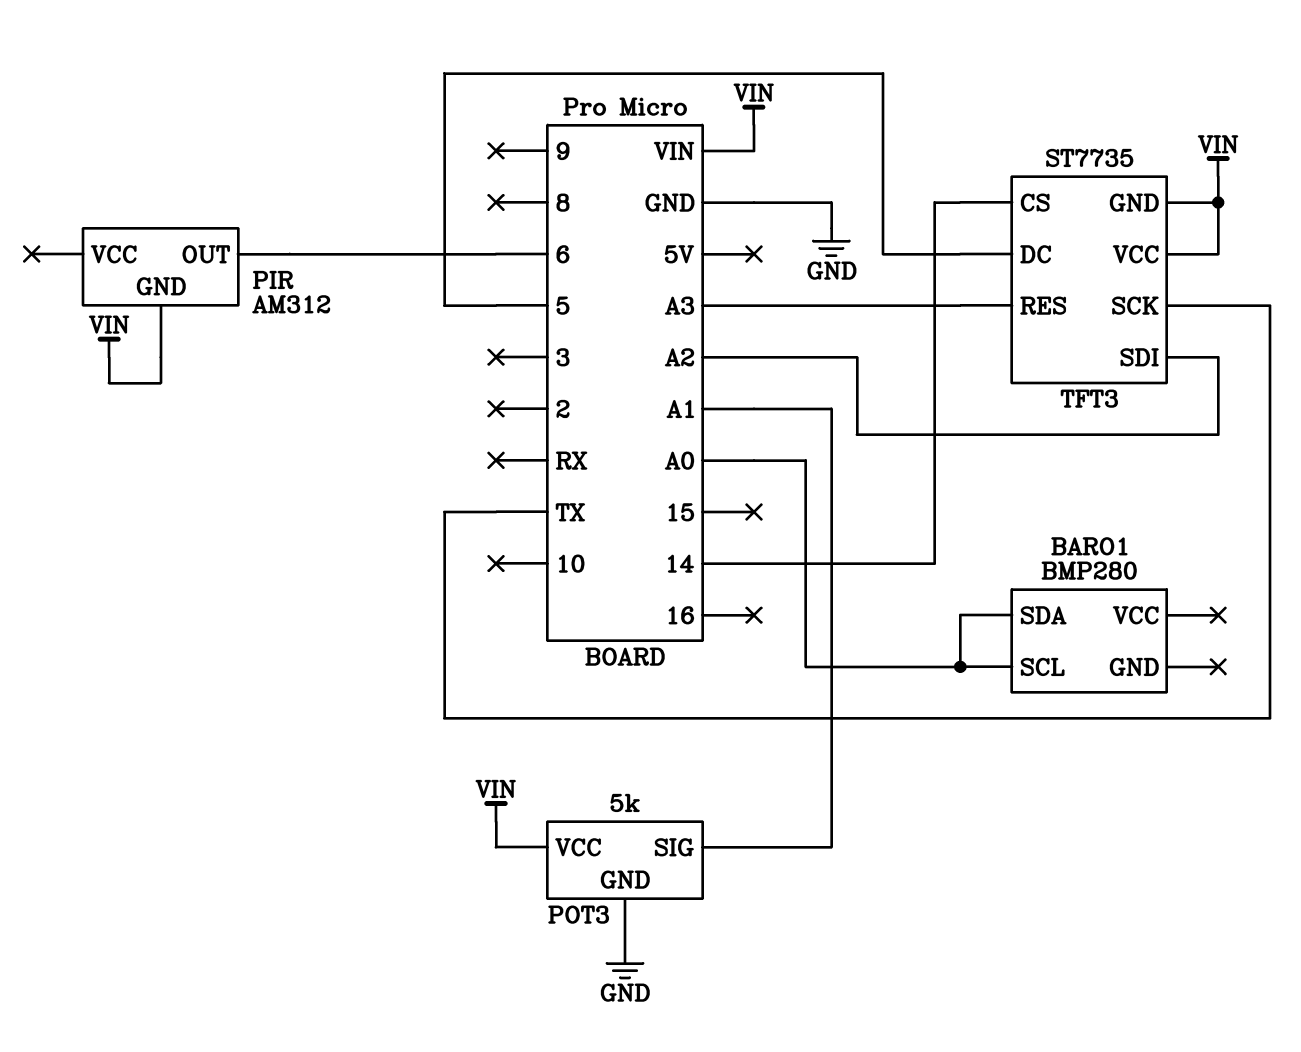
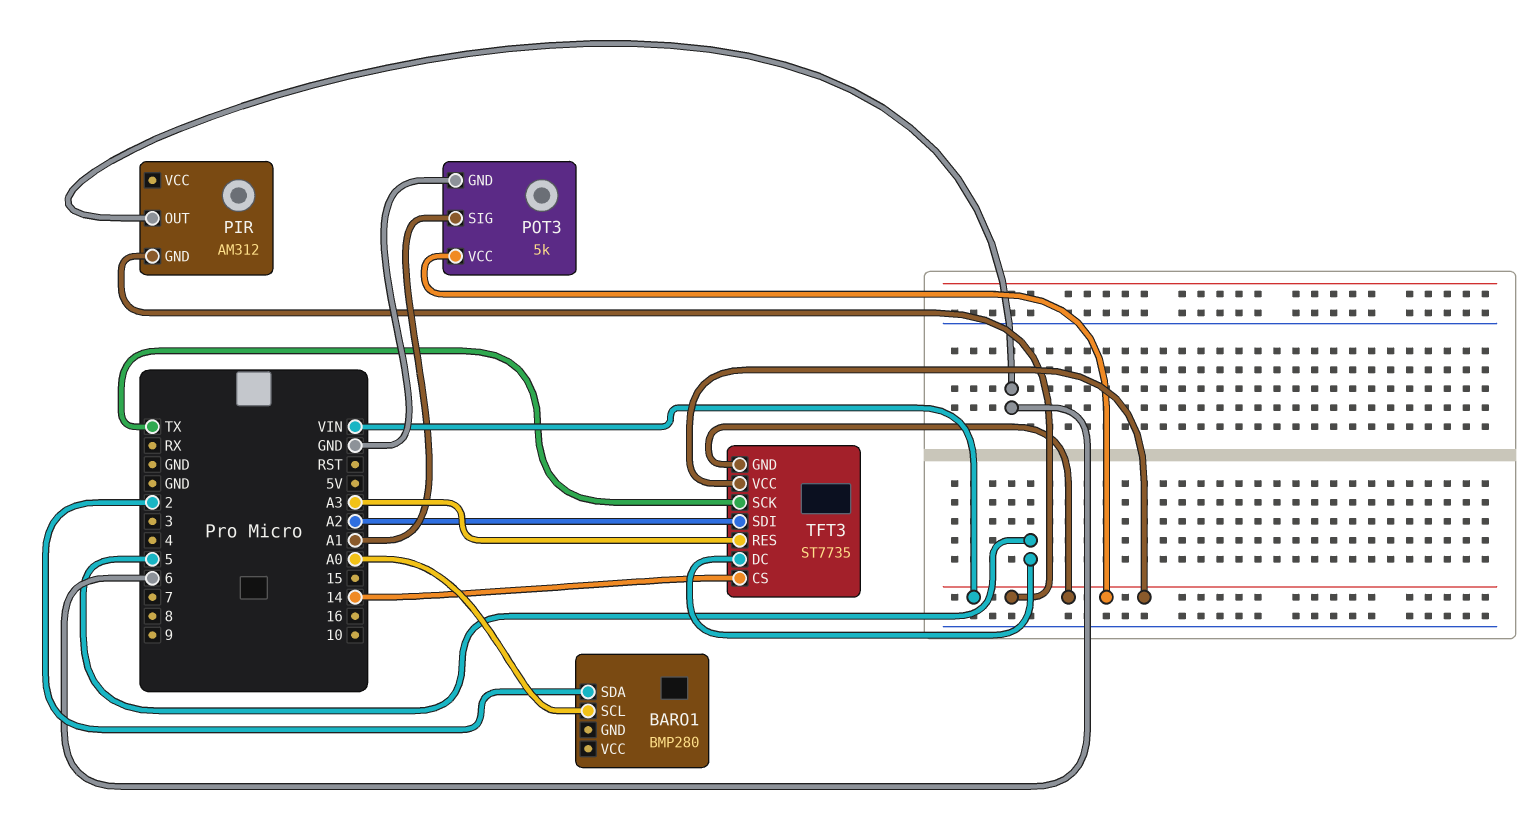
BARO1 pin SDA: A0 -> 2

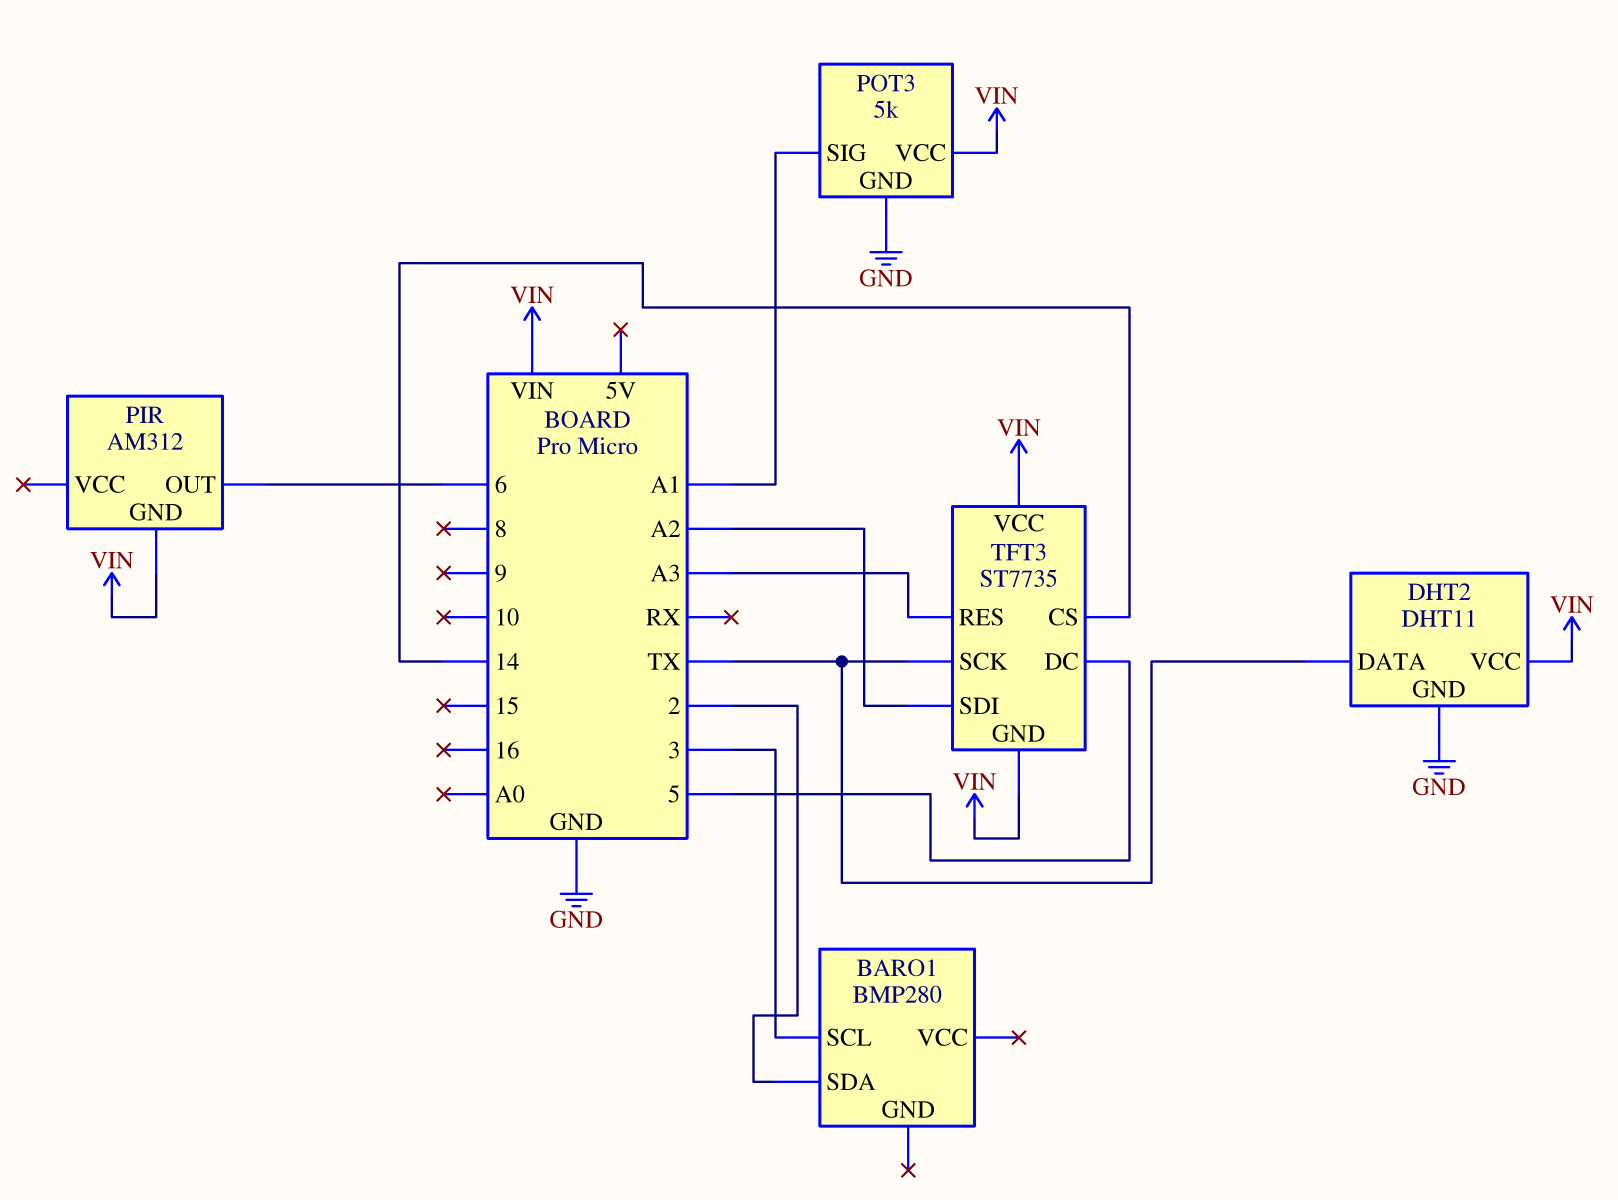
BARO1 pin SCL: A0 -> 3
DHT2: none -> DHT11
DHT2 pin DATA: none -> TX
DHT2 pin GND: none -> GND
DHT2 pin VCC: none -> VIN

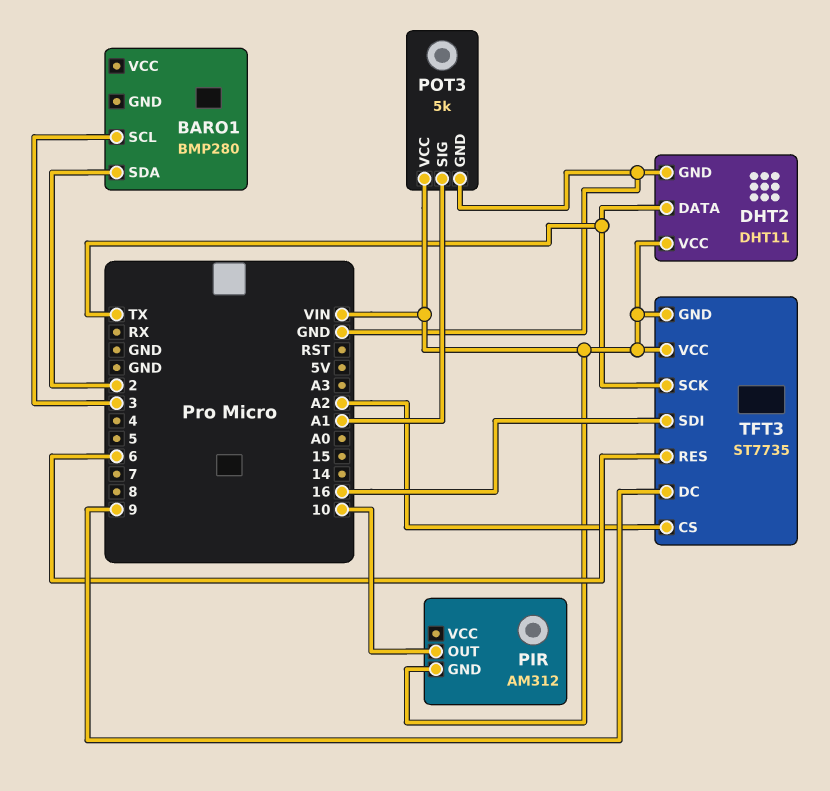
PIR pin OUT: 6 -> 10
TFT3 pin CS: 14 -> A2
TFT3 pin DC: 5 -> 9
TFT3 pin RES: A3 -> 6
TFT3 pin SDI: A2 -> 16

